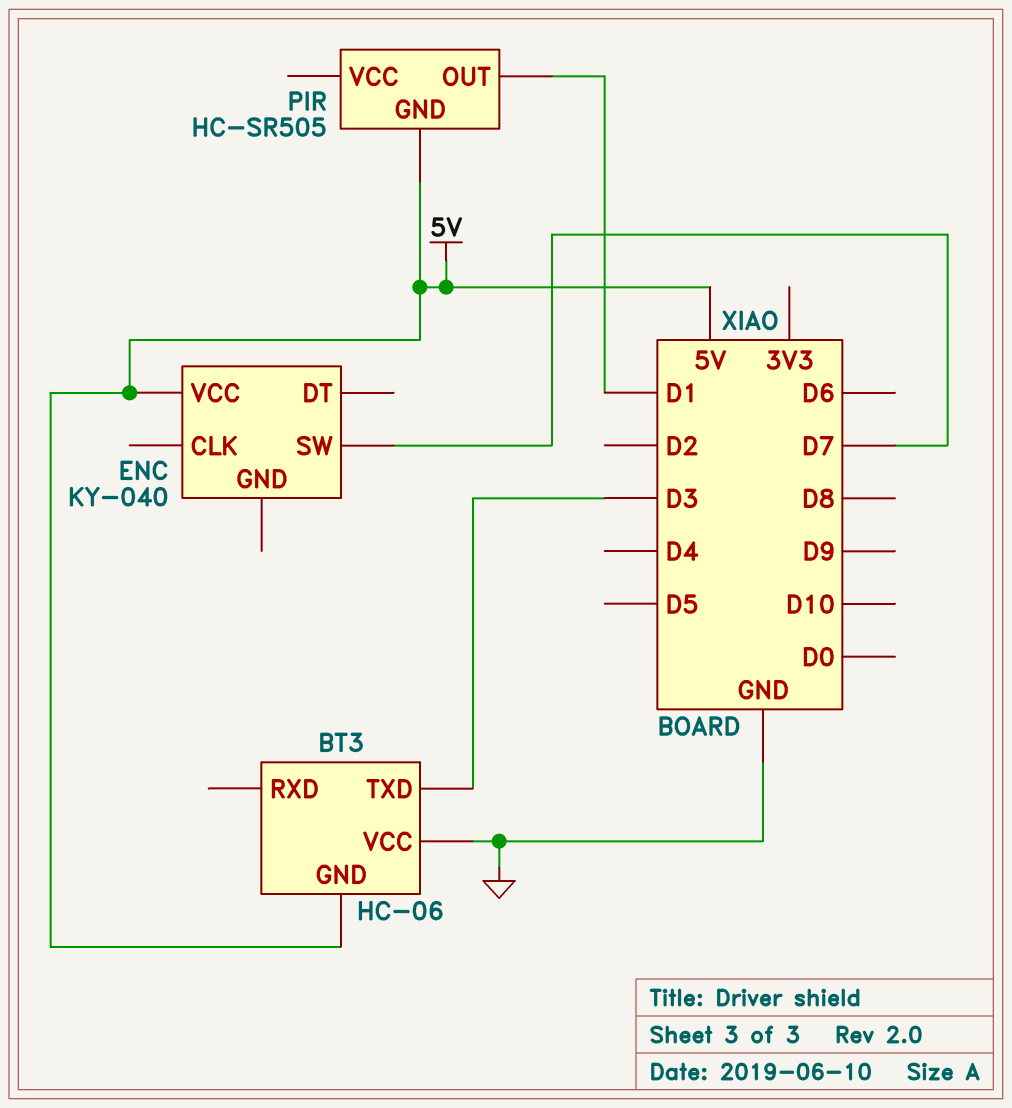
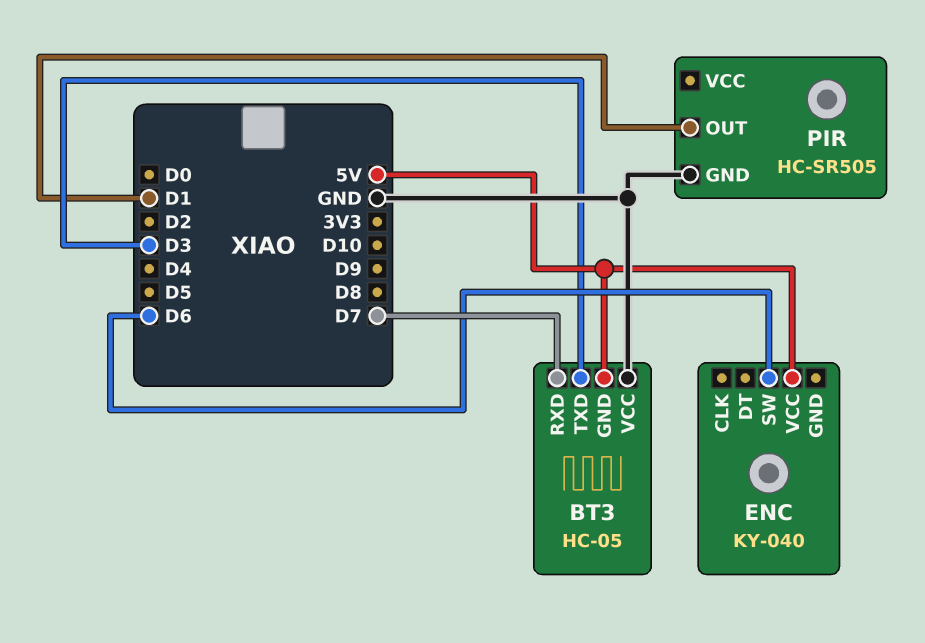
BT3: HC-06 -> HC-05
BT3 pin RXD: none -> D7
ENC pin SW: D7 -> D6
PIR pin GND: 5V -> GND

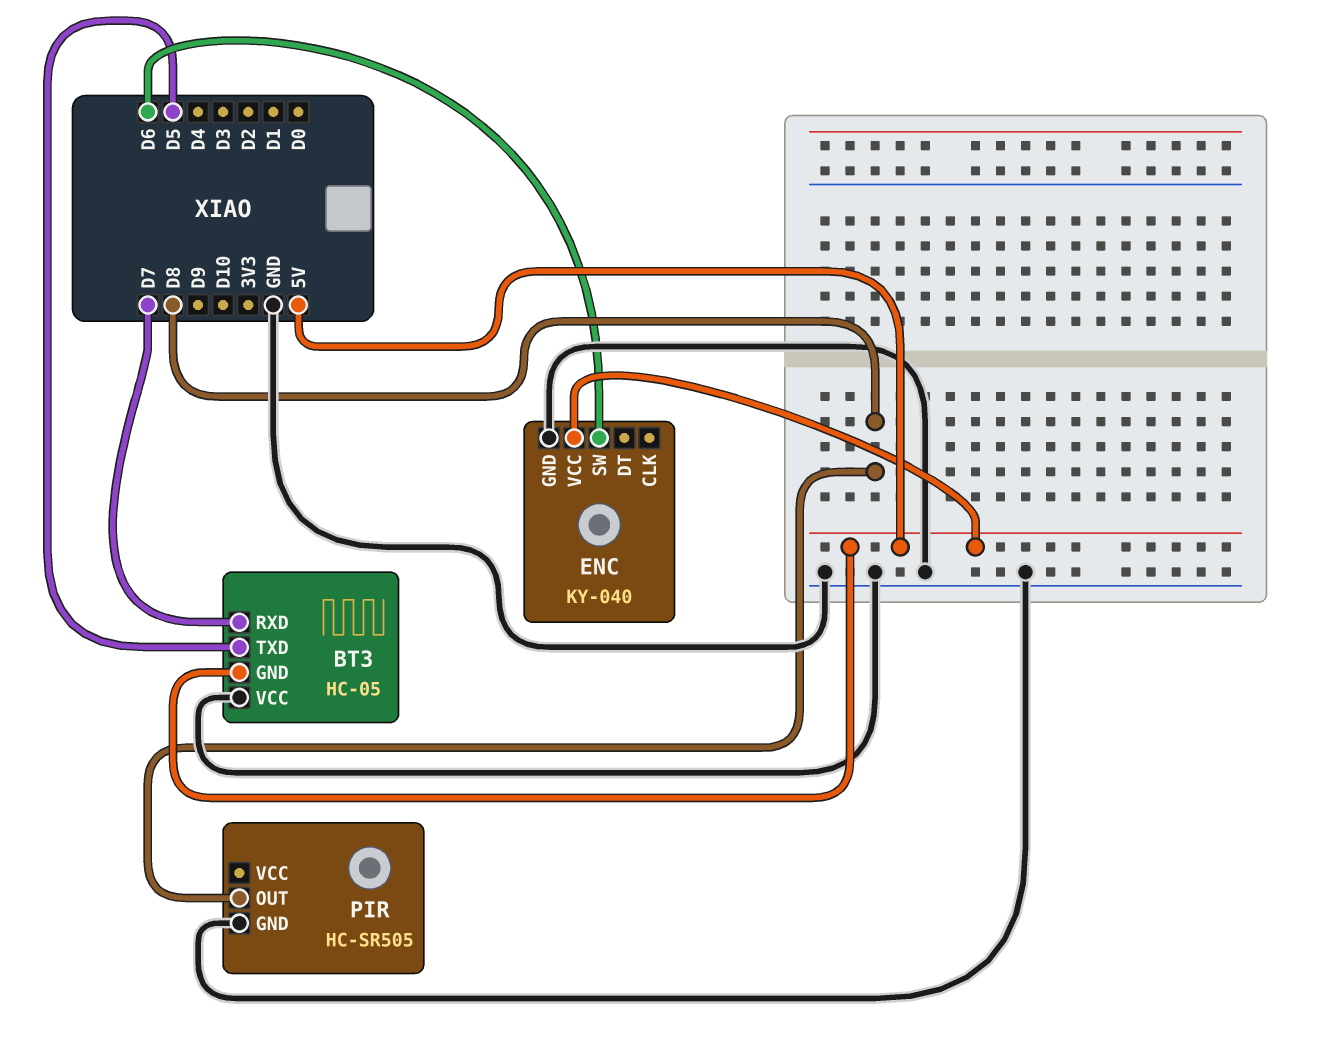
BT3 pin TXD: D3 -> D5
ENC pin GND: none -> GND
PIR pin OUT: D1 -> D8

